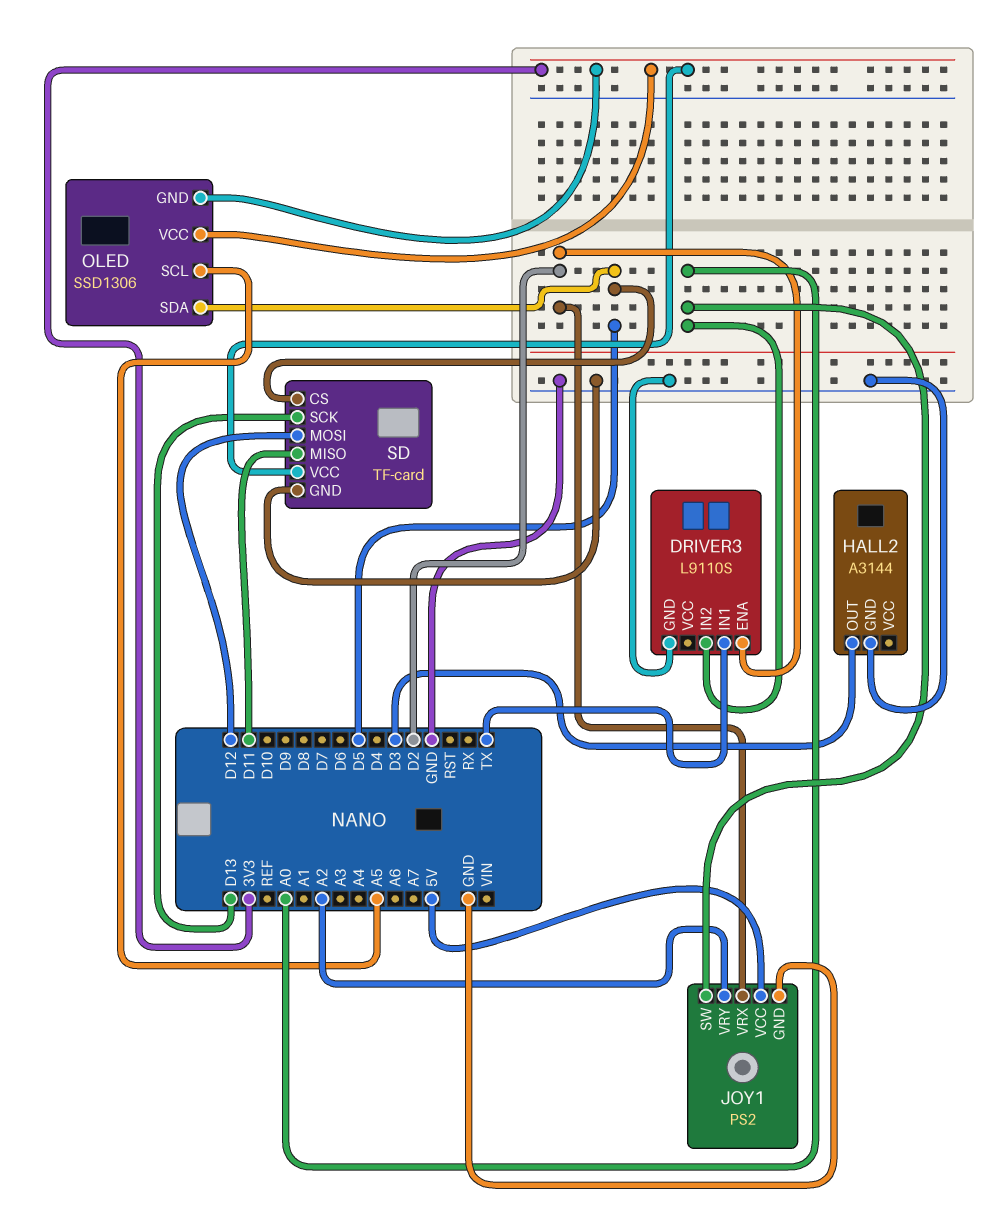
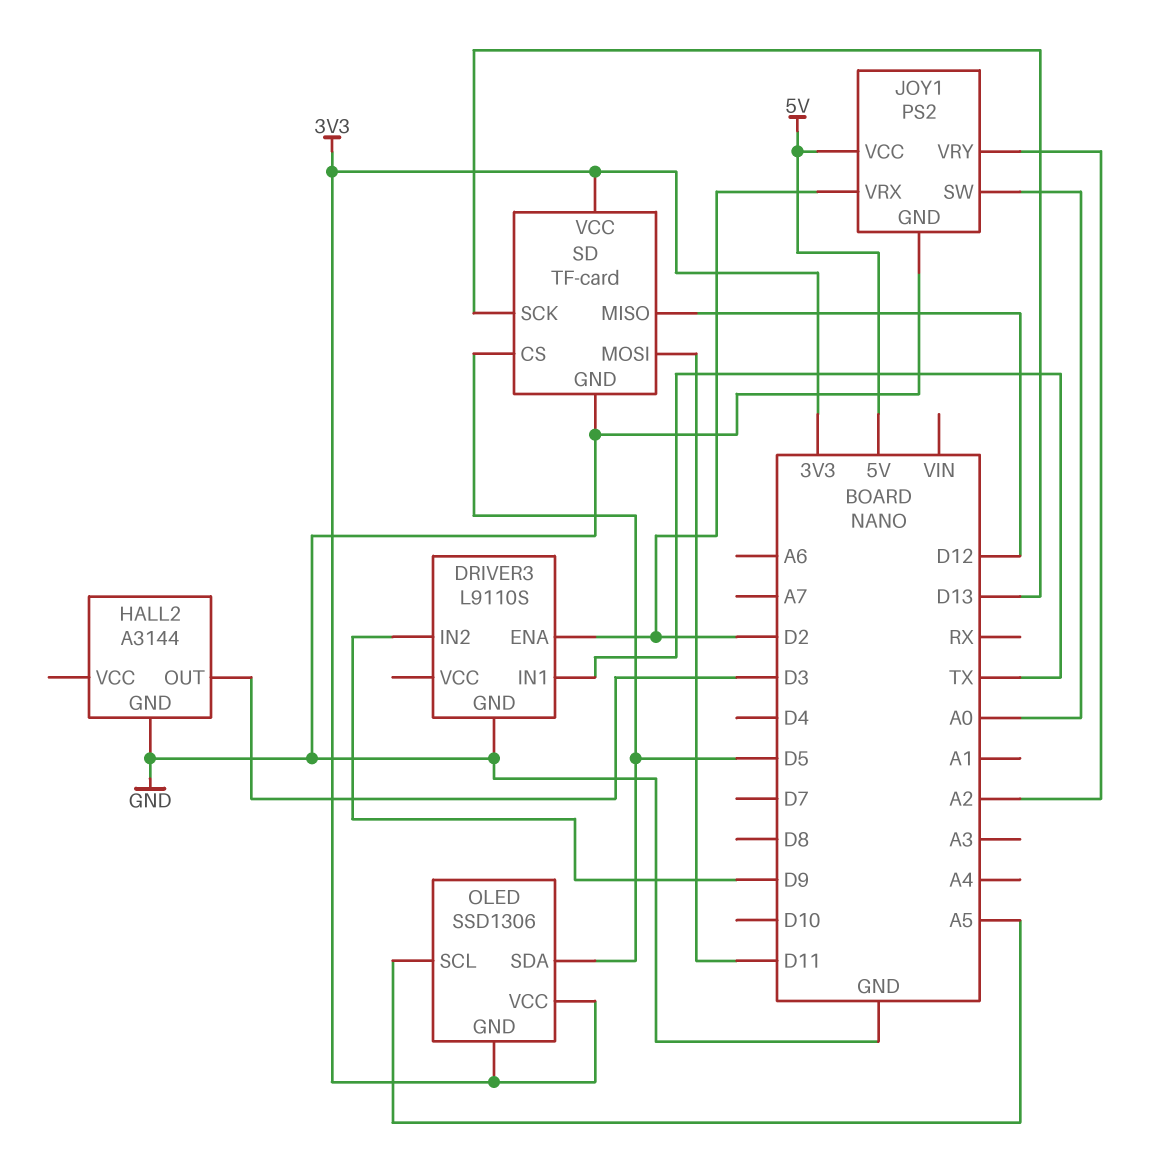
DRIVER3 pin IN2: A0 -> D9
SD pin MISO: D11 -> D12
SD pin MOSI: D12 -> D11

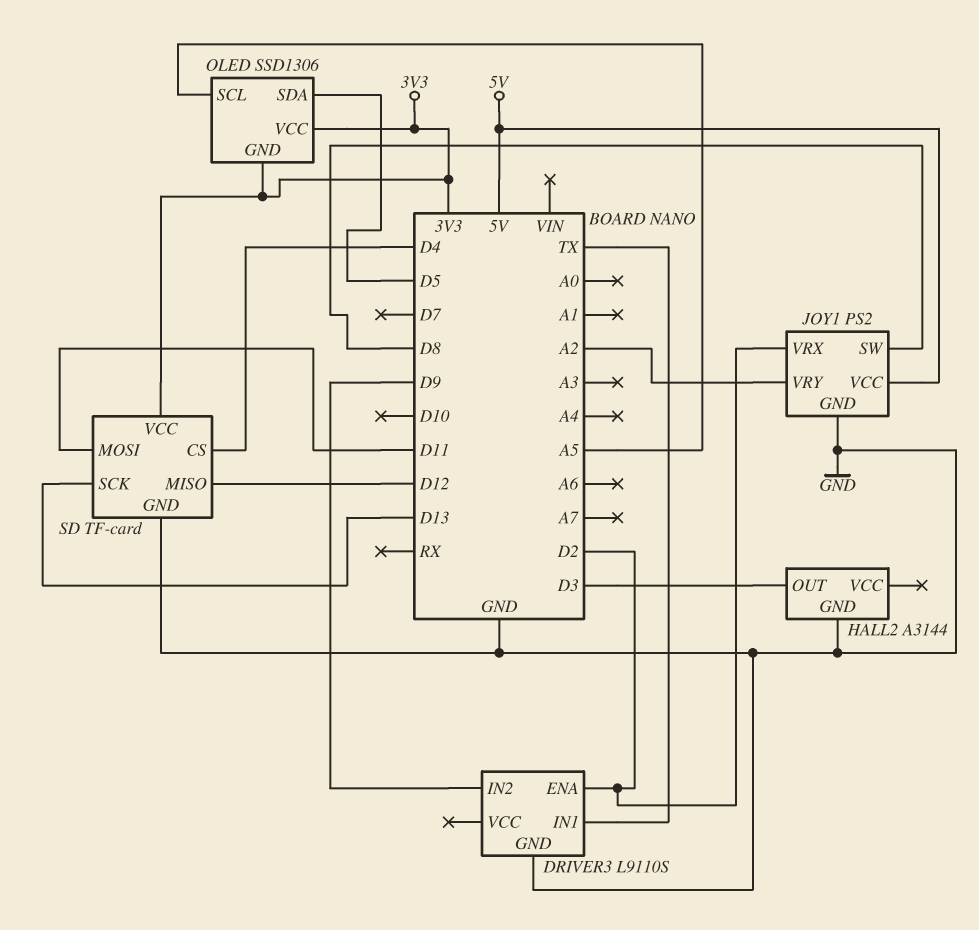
JOY1 pin SW: A0 -> D8
SD pin CS: D5 -> D4

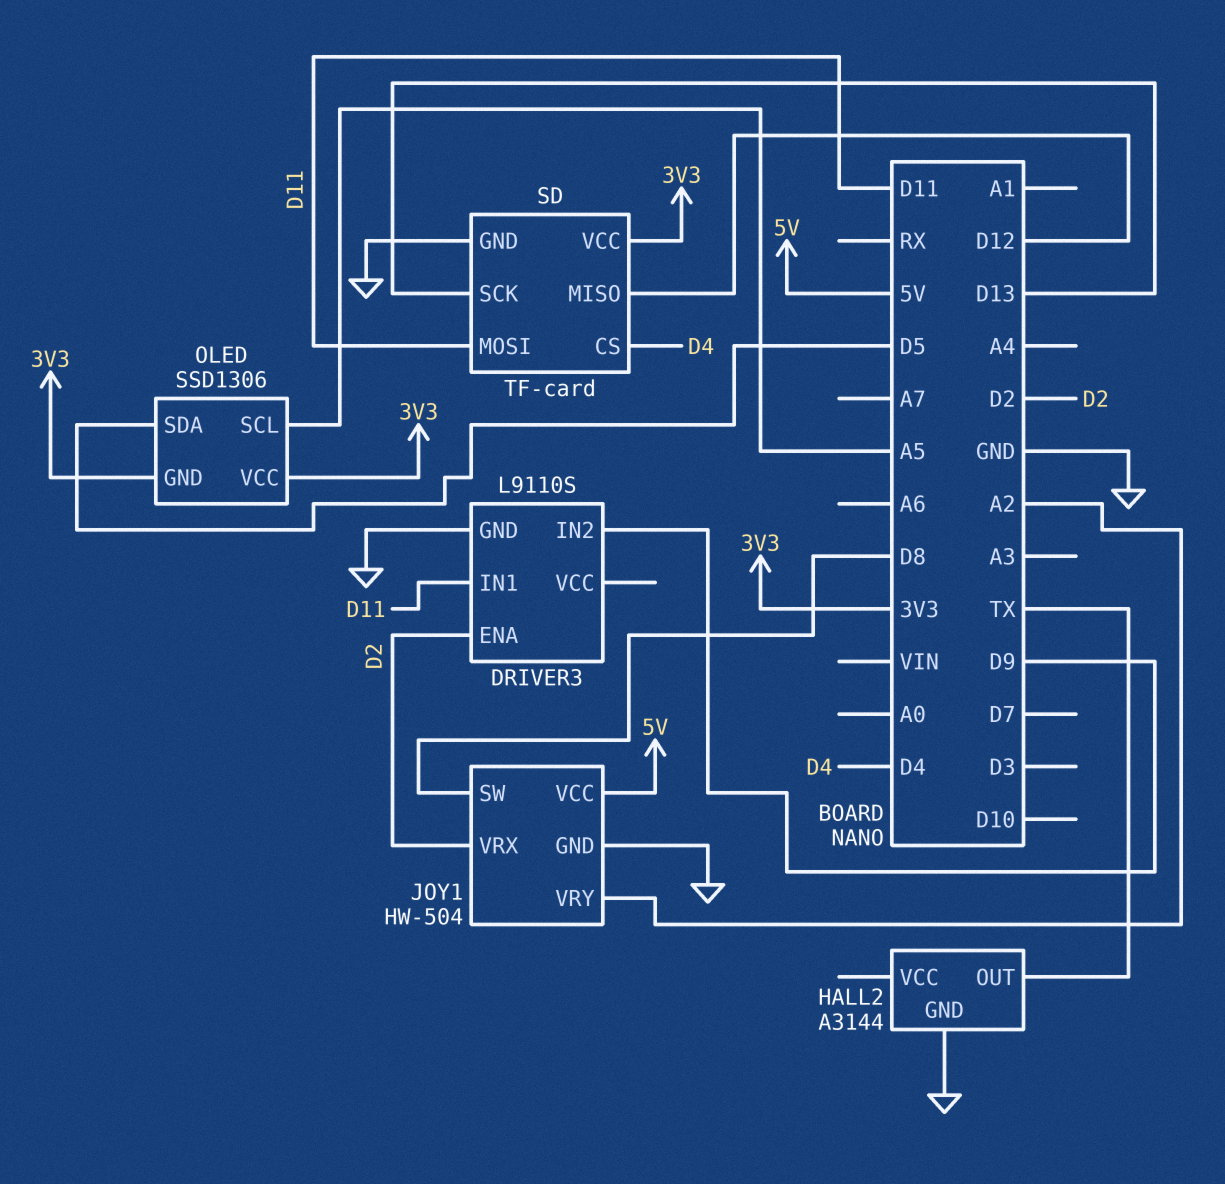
DRIVER3 pin IN1: TX -> D11
HALL2 pin OUT: D3 -> TX
JOY1: PS2 -> HW-504

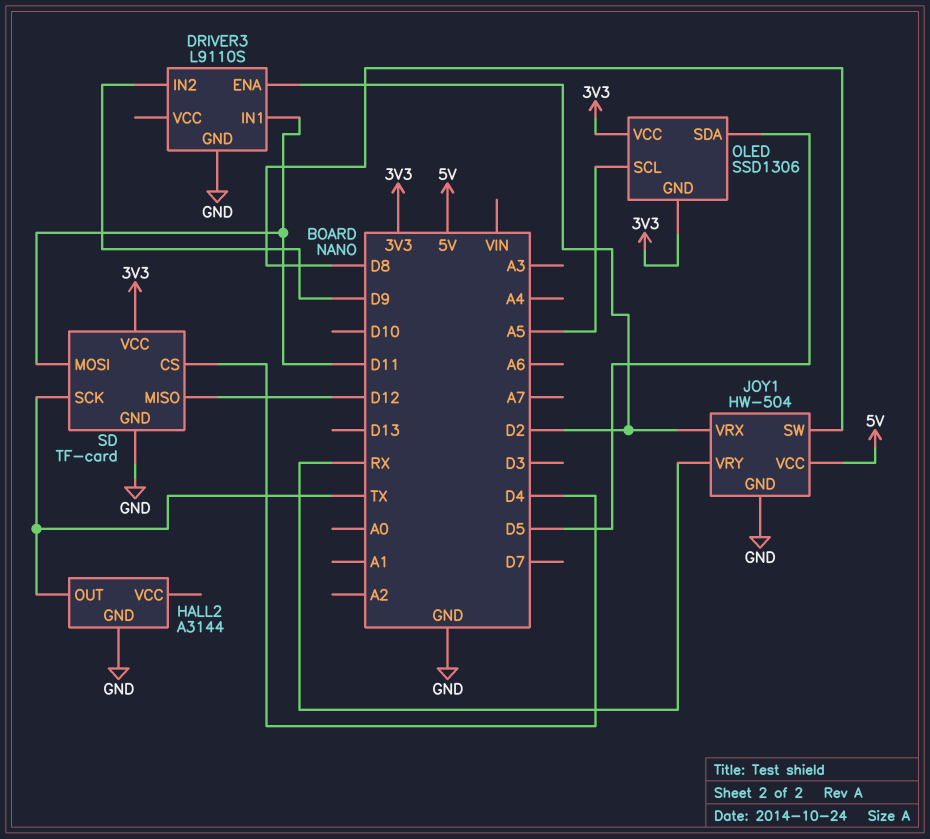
JOY1 pin VRY: A2 -> RX
SD pin SCK: D13 -> TX

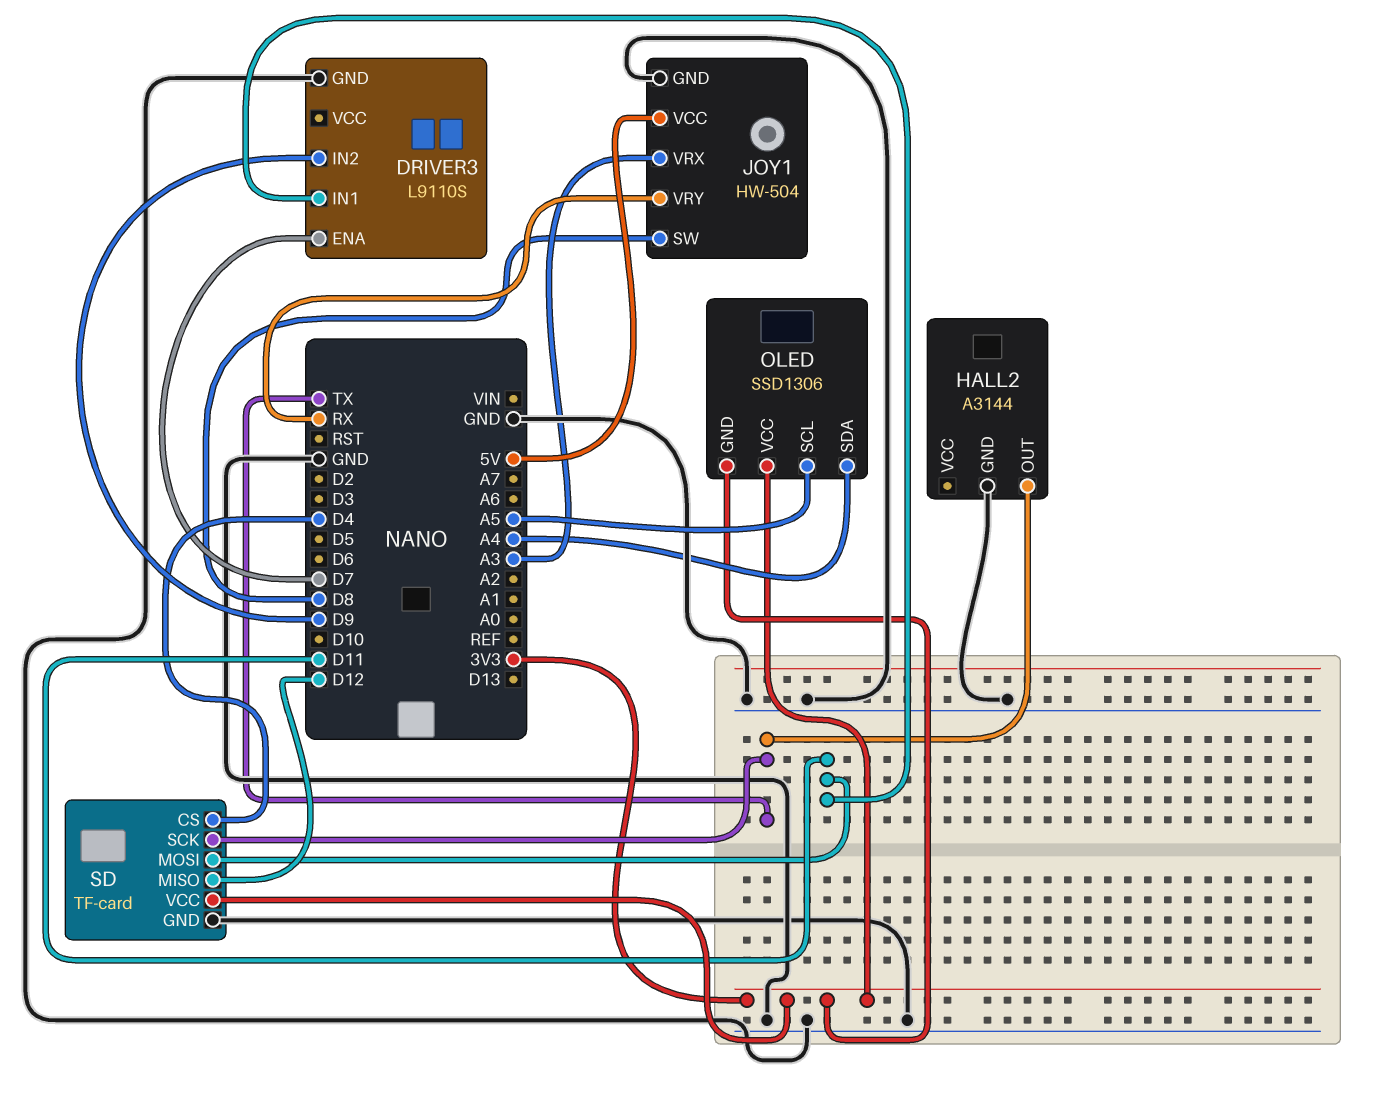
DRIVER3 pin ENA: D2 -> D7
JOY1 pin VRX: D2 -> A3
OLED pin SDA: D5 -> A4

